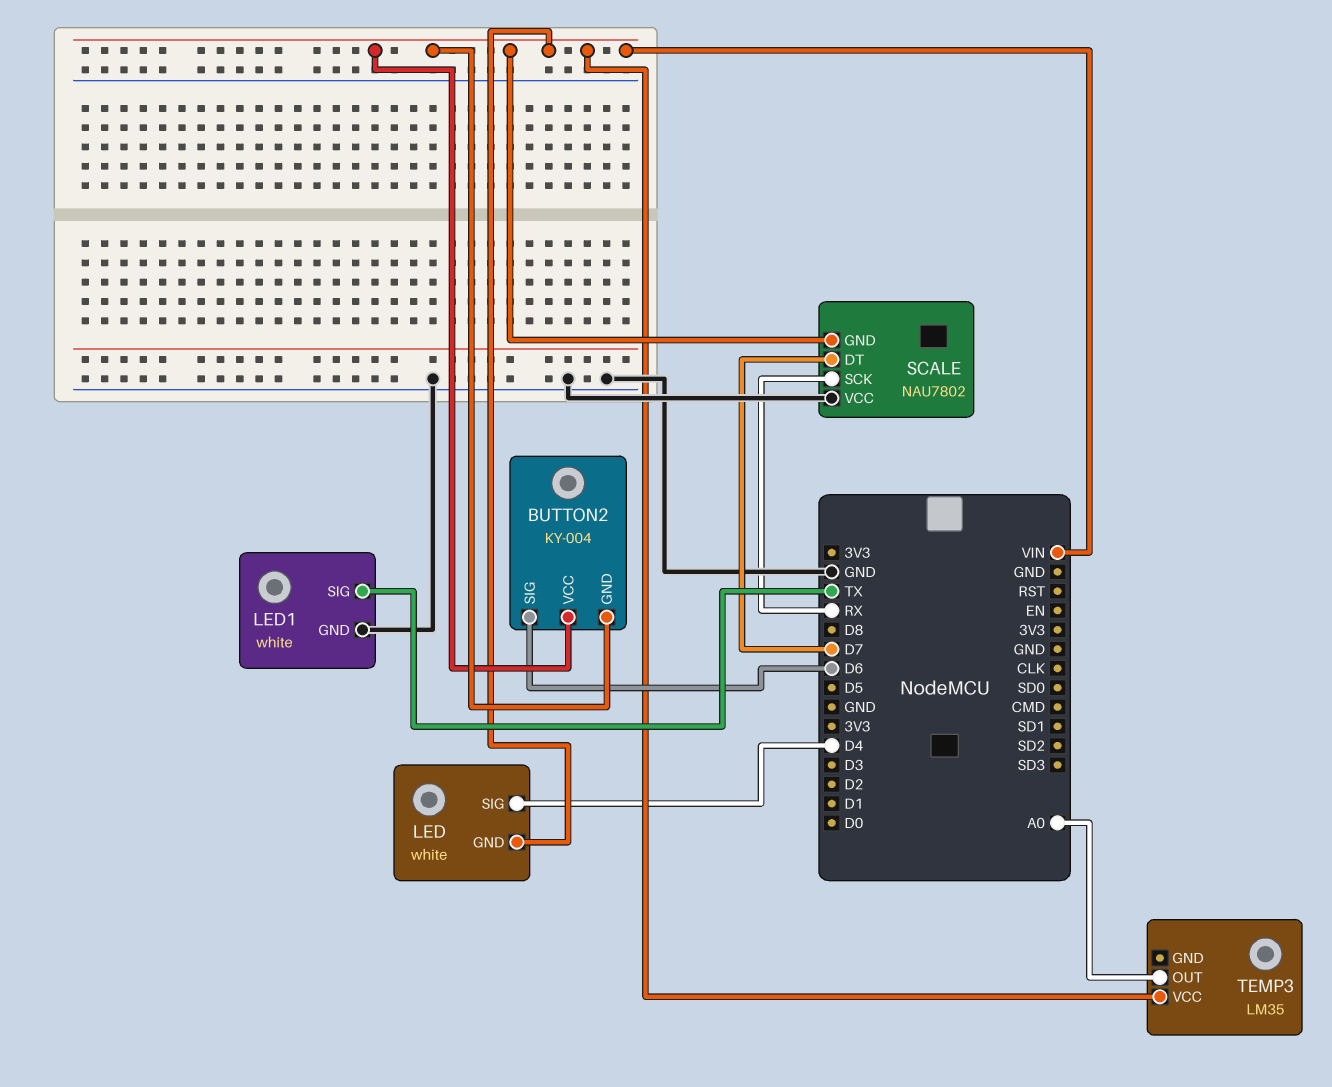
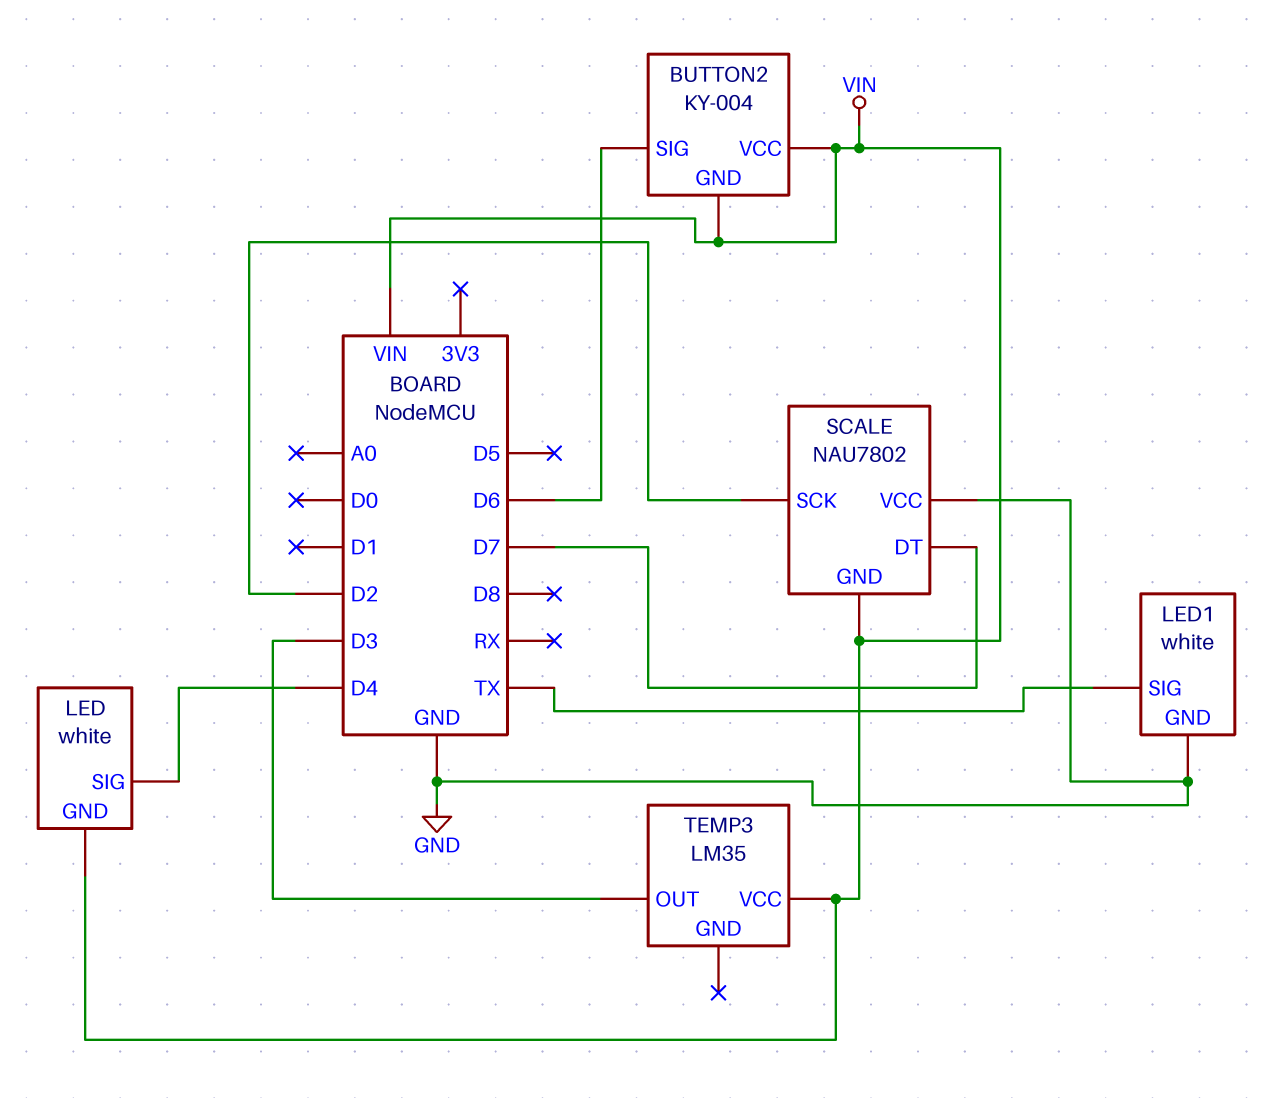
SCALE pin SCK: RX -> D2
TEMP3 pin OUT: A0 -> D3

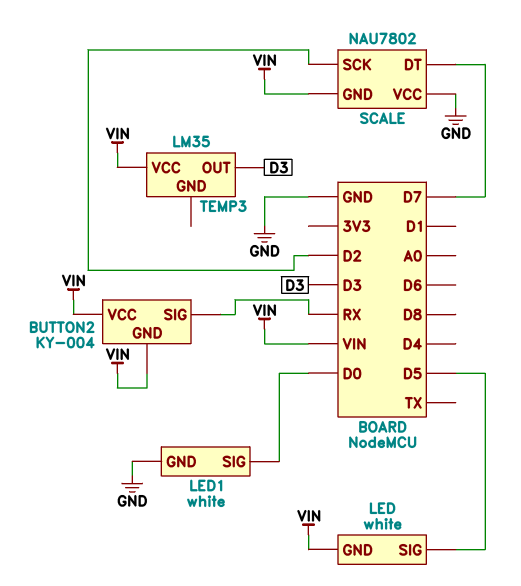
BUTTON2 pin SIG: D6 -> RX
LED pin SIG: D4 -> D5
LED1 pin SIG: TX -> D0

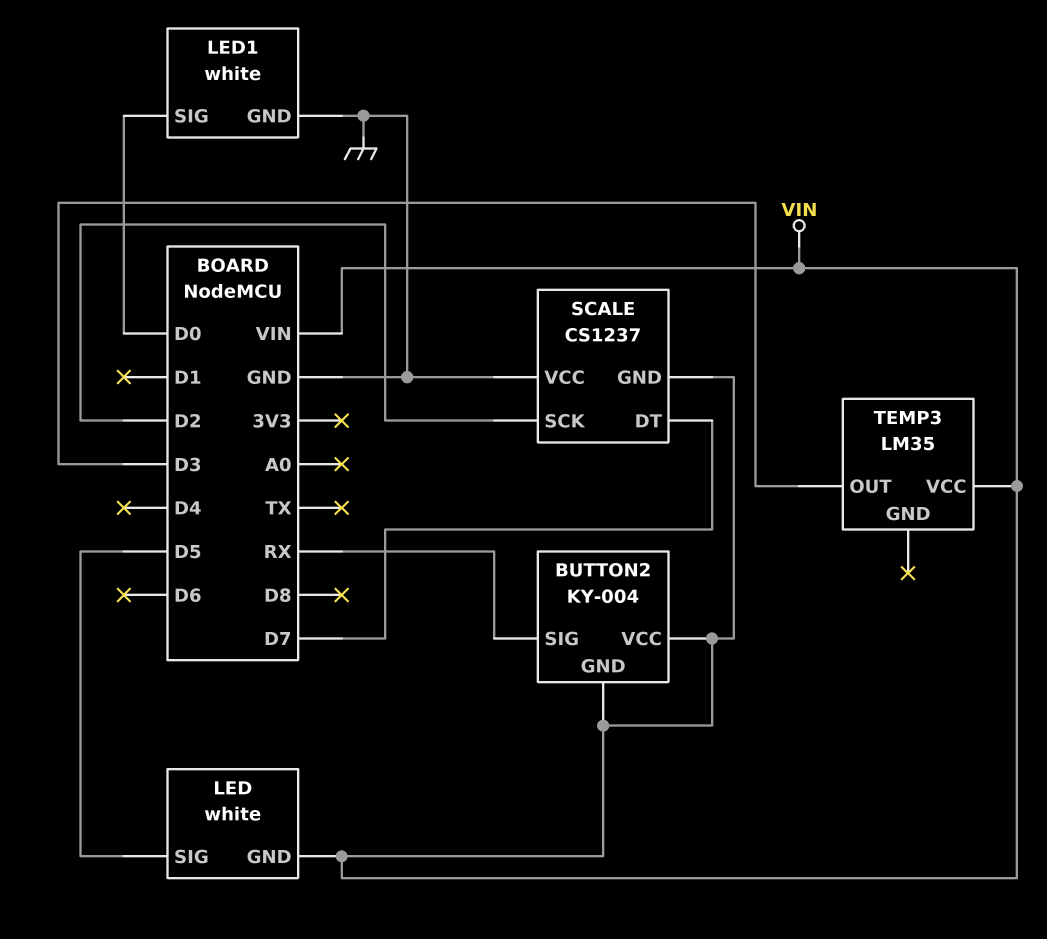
SCALE: NAU7802 -> CS1237

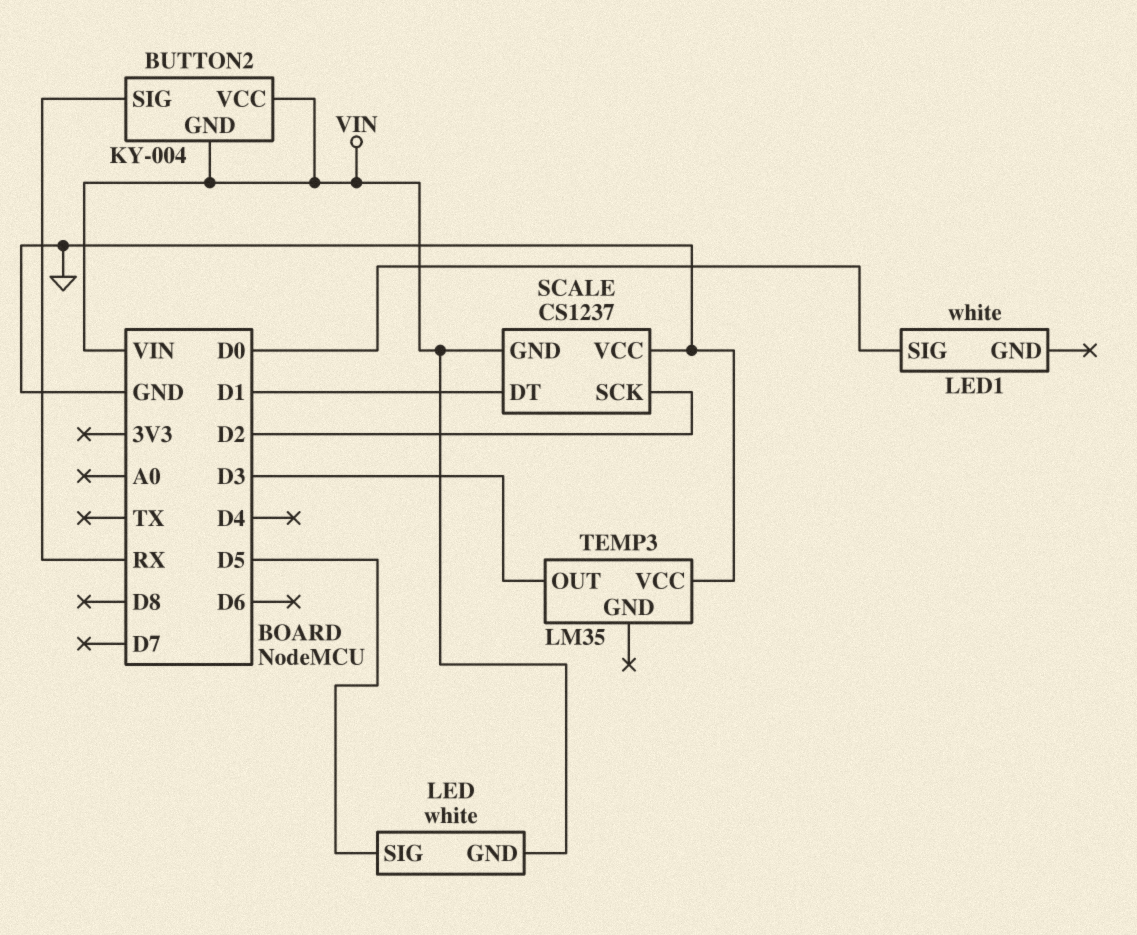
LED1 pin GND: GND -> none
SCALE pin DT: D7 -> D1
TEMP3 pin VCC: VIN -> GND

